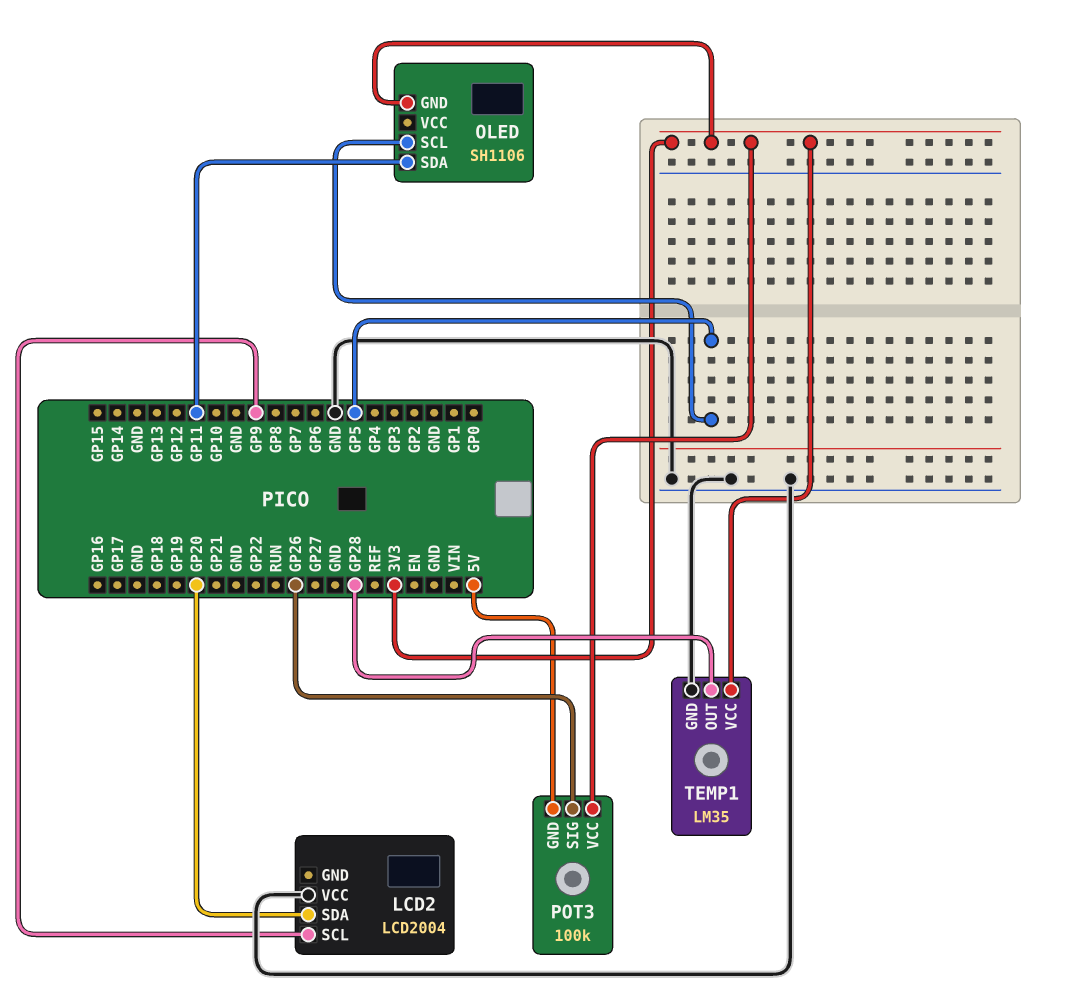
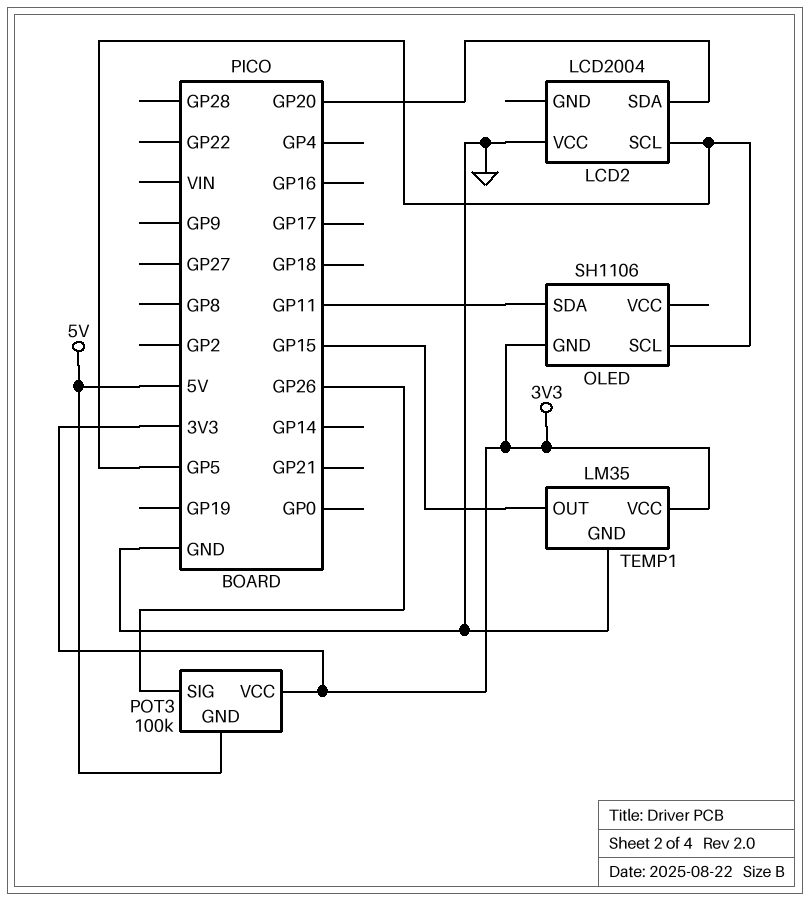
LCD2 pin SCL: GP9 -> GP5
TEMP1 pin OUT: GP28 -> GP15

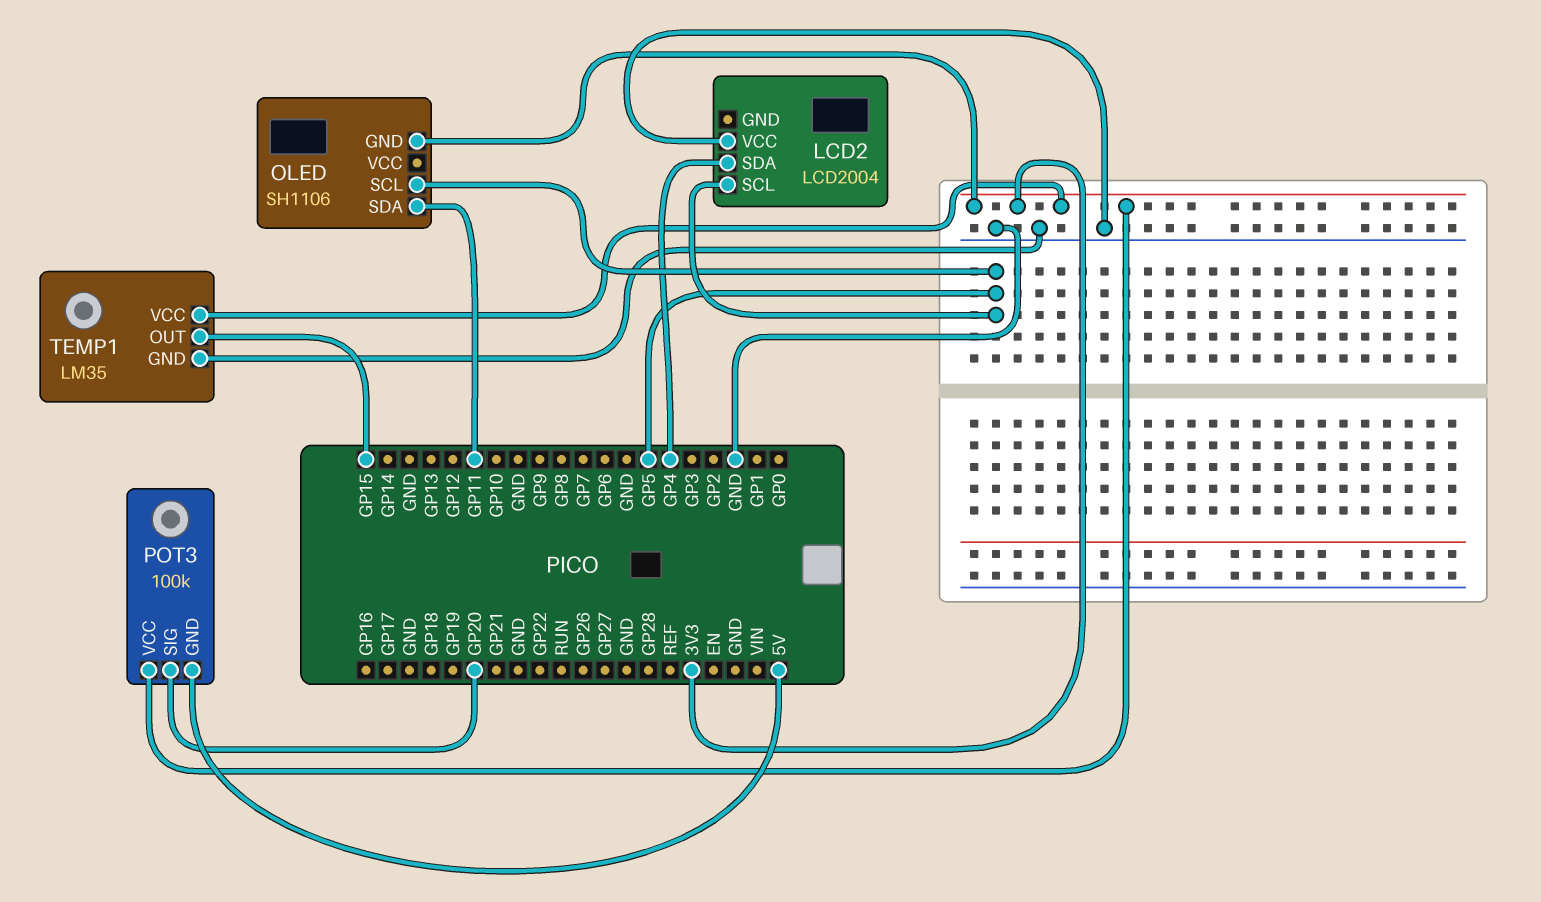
LCD2 pin SDA: GP20 -> GP4
POT3 pin SIG: GP26 -> GP20

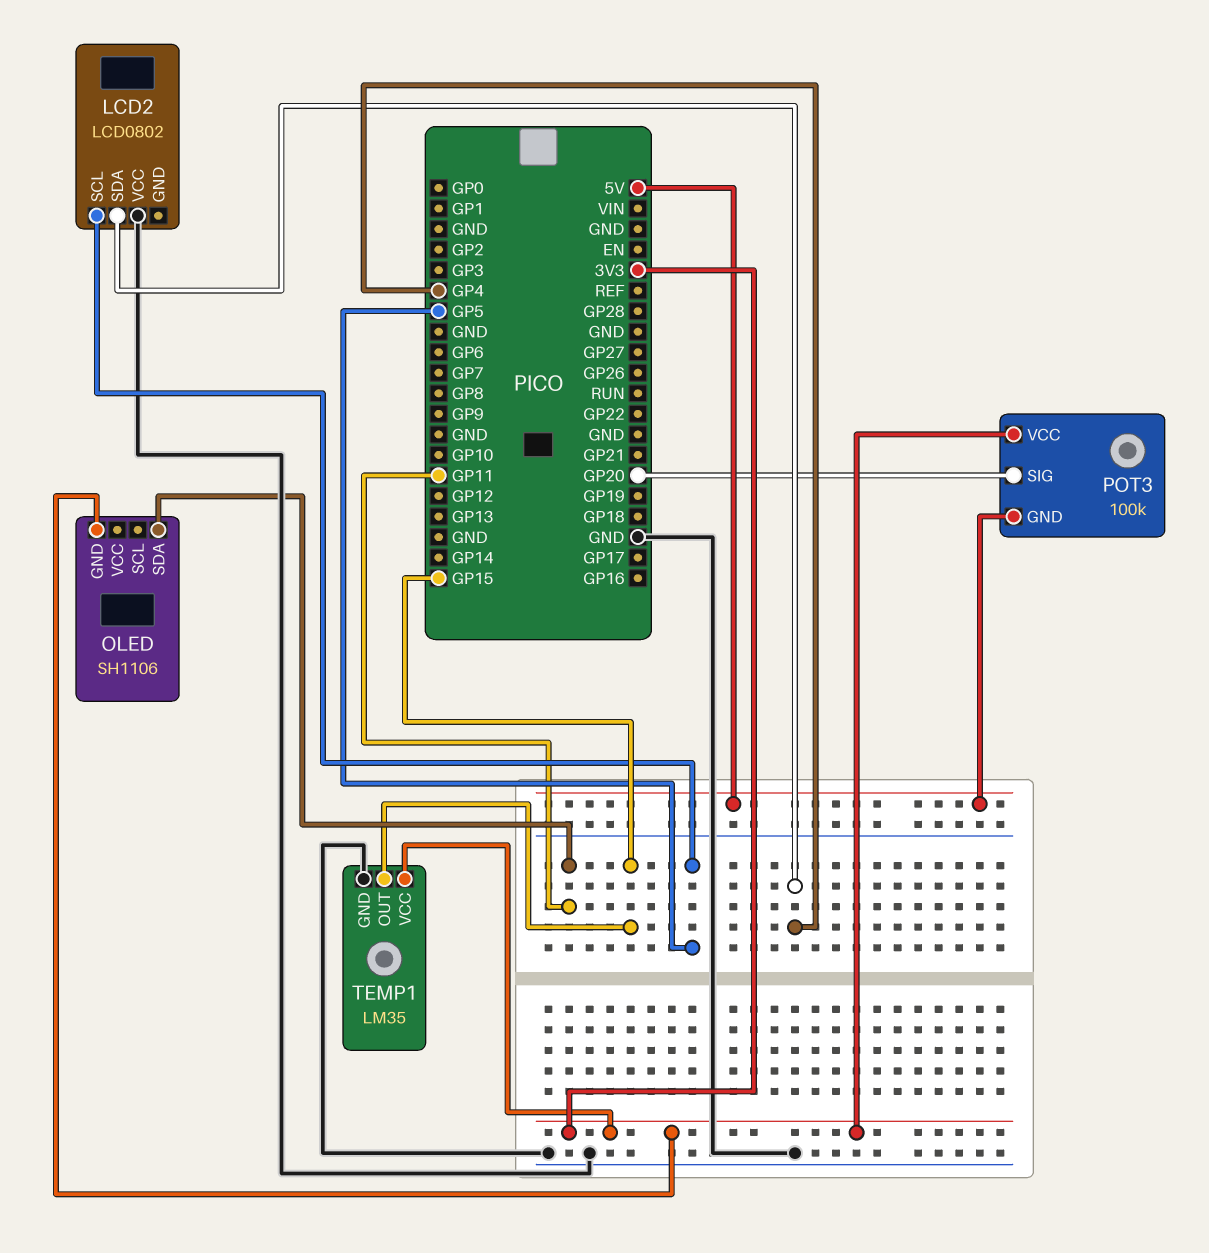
LCD2: LCD2004 -> LCD0802
OLED pin SCL: GP5 -> none

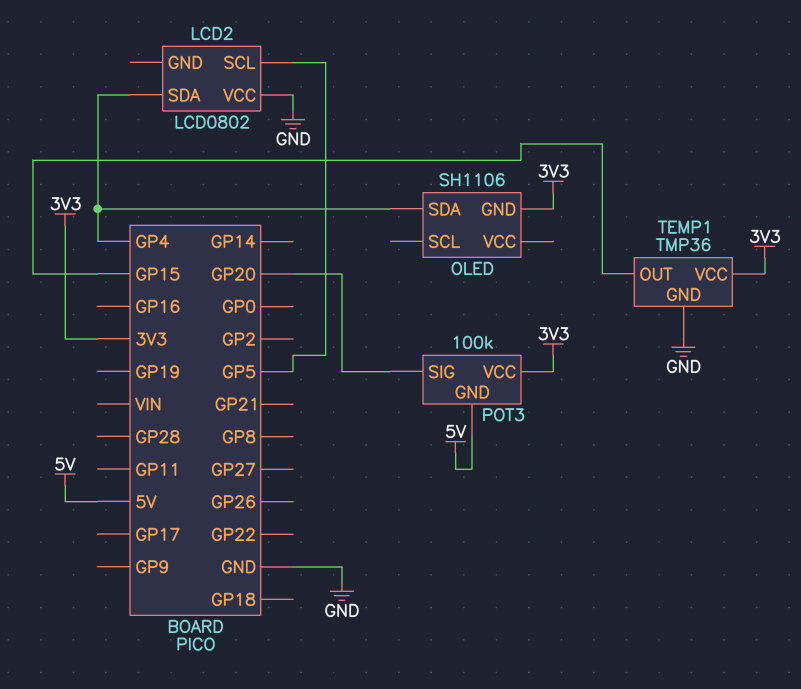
OLED pin SDA: GP11 -> GP4
TEMP1: LM35 -> TMP36

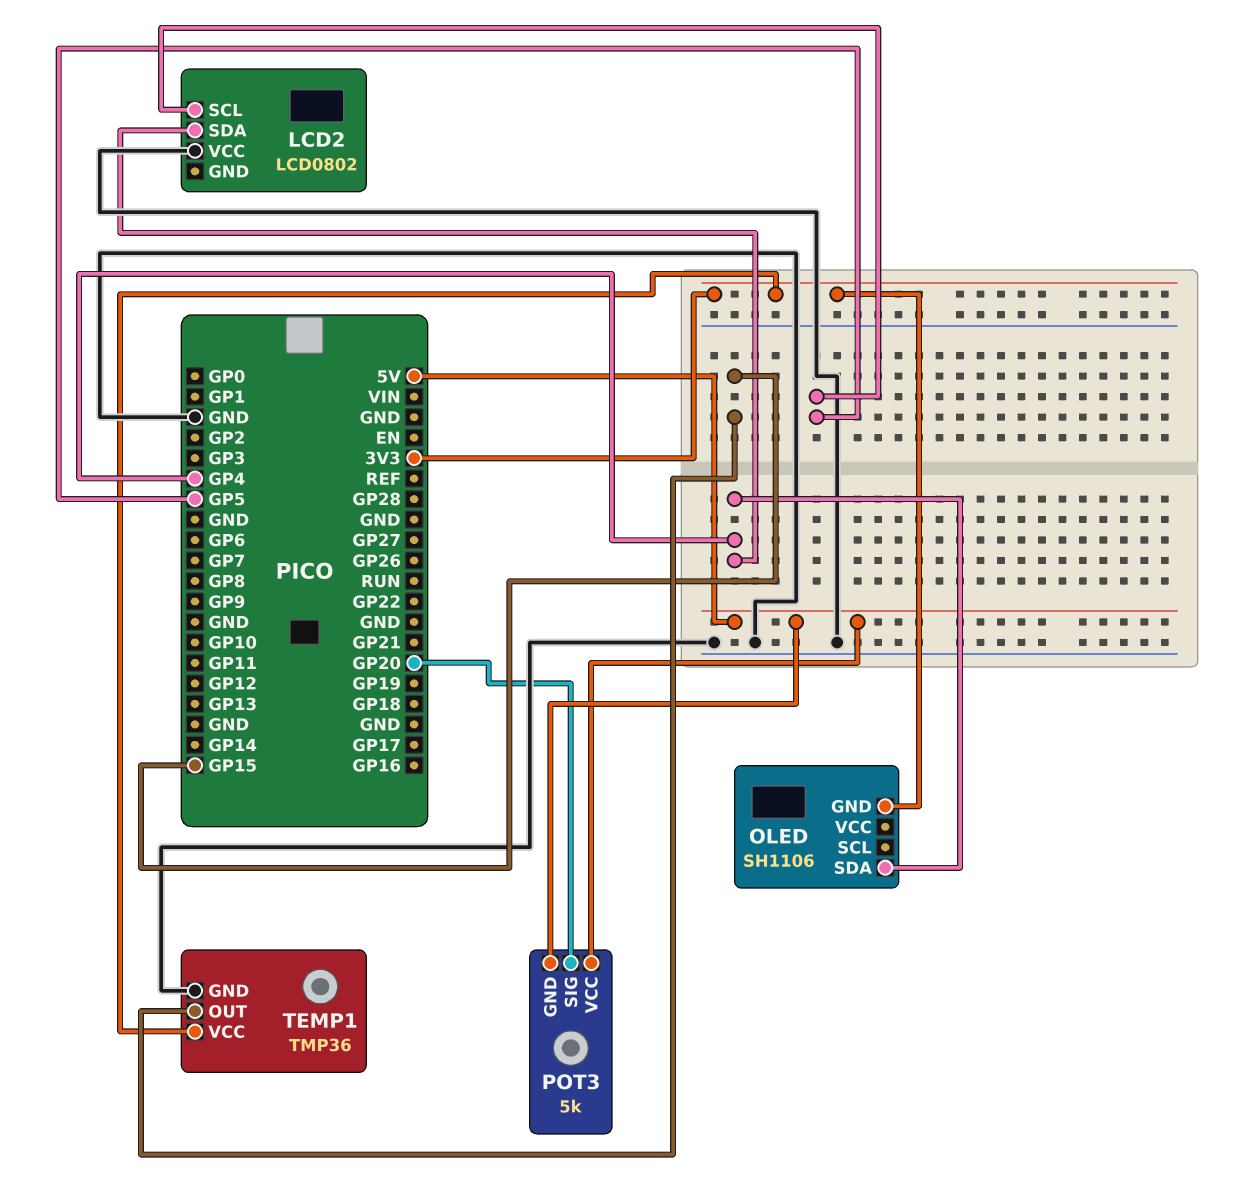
POT3: 100k -> 5k
POT3 pin VCC: 3V3 -> 5V

